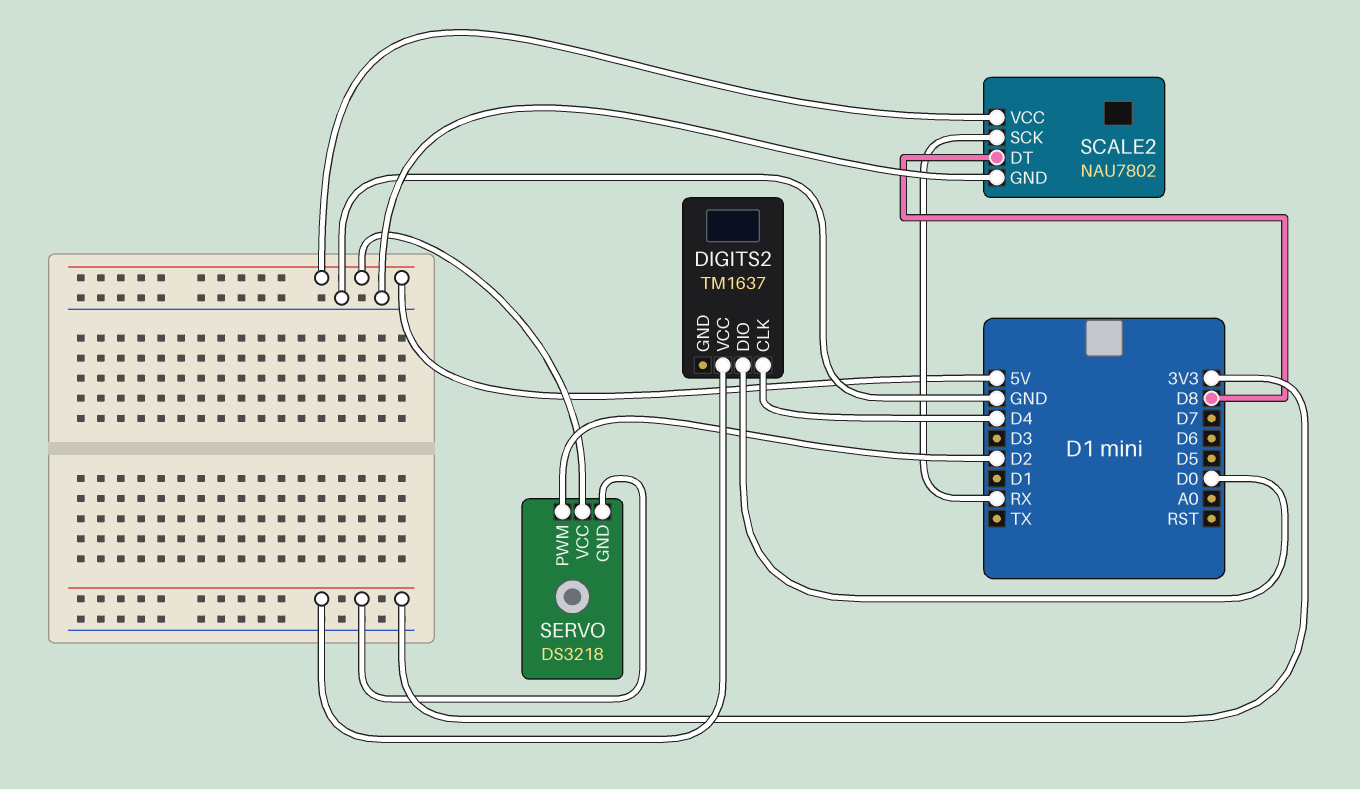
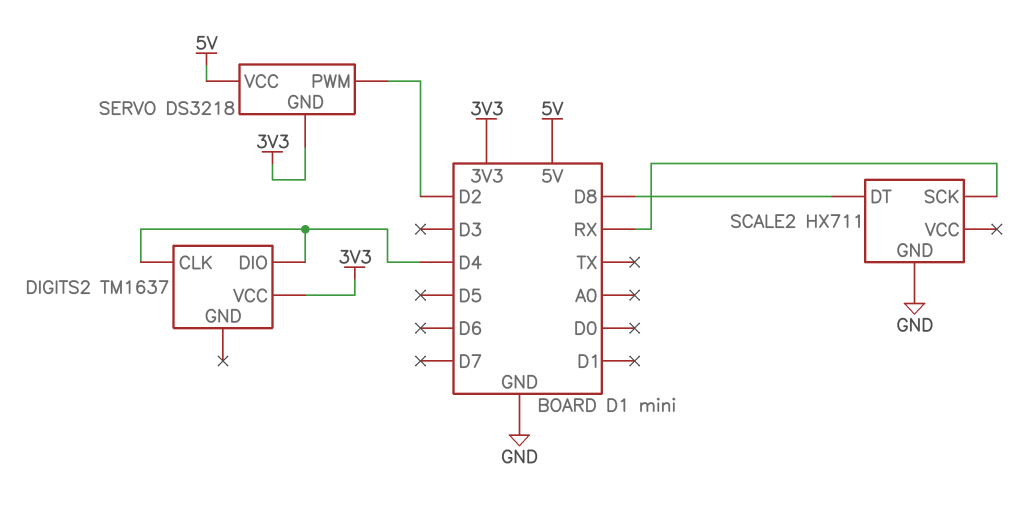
DIGITS2 pin DIO: D0 -> D4
SCALE2: NAU7802 -> HX711
SCALE2 pin VCC: 5V -> none

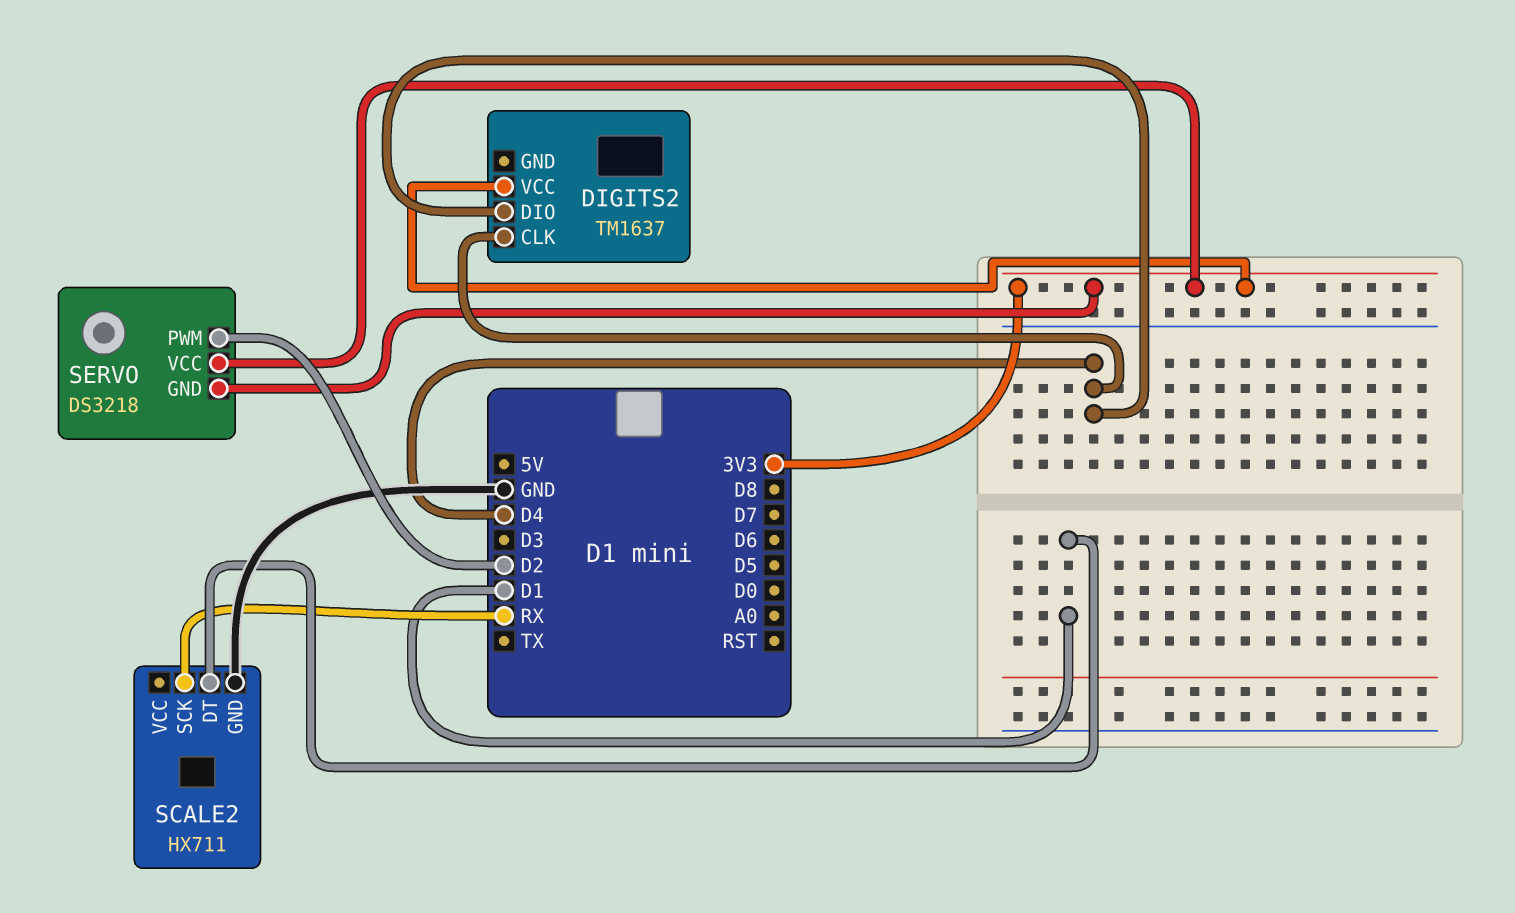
SCALE2 pin DT: D8 -> D1
SERVO pin VCC: 5V -> 3V3

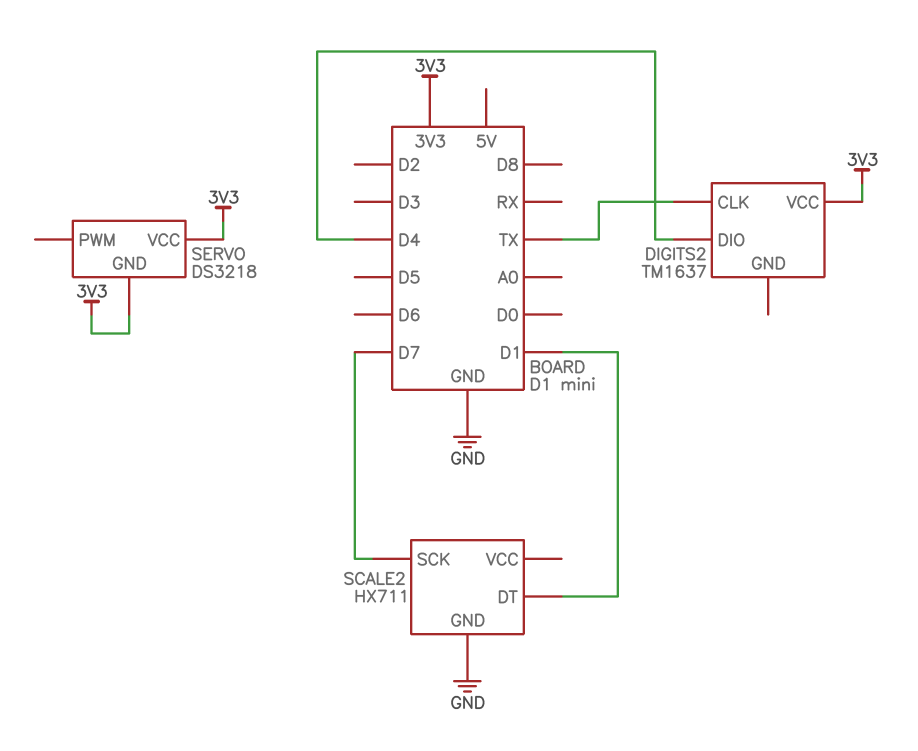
DIGITS2 pin CLK: D4 -> TX
SCALE2 pin SCK: RX -> D7
SERVO pin PWM: D2 -> none

